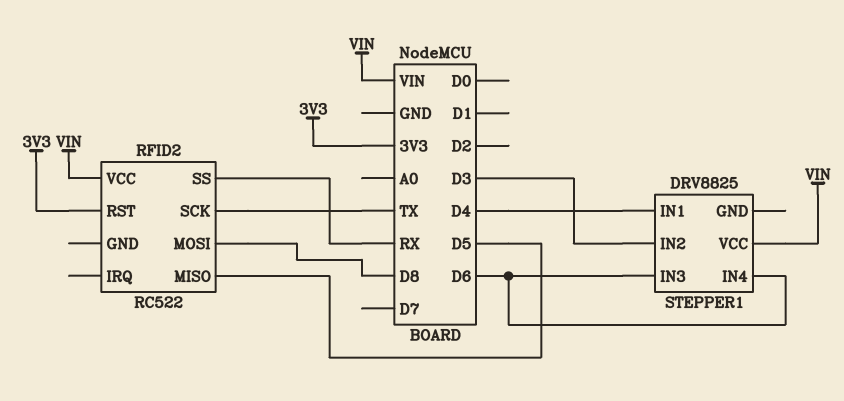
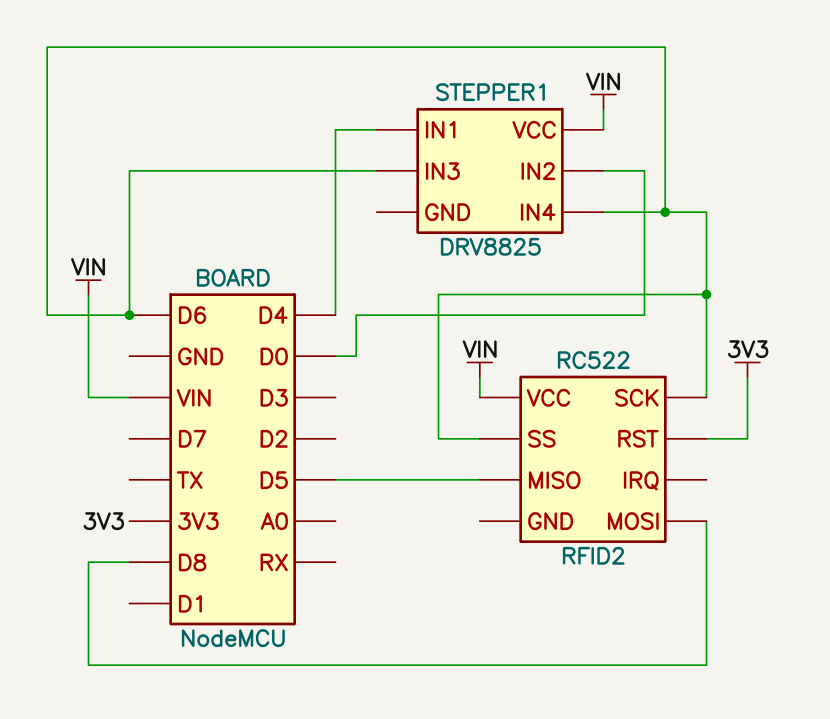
RFID2 pin SCK: TX -> D6
RFID2 pin SS: RX -> D6
STEPPER1 pin IN2: D3 -> D0

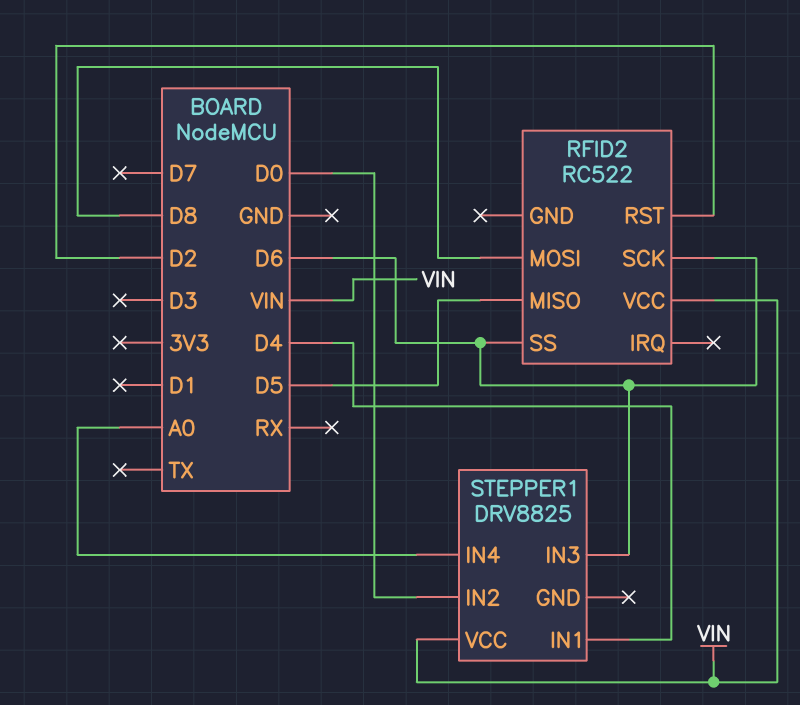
RFID2 pin RST: 3V3 -> D2
STEPPER1 pin IN4: D6 -> A0

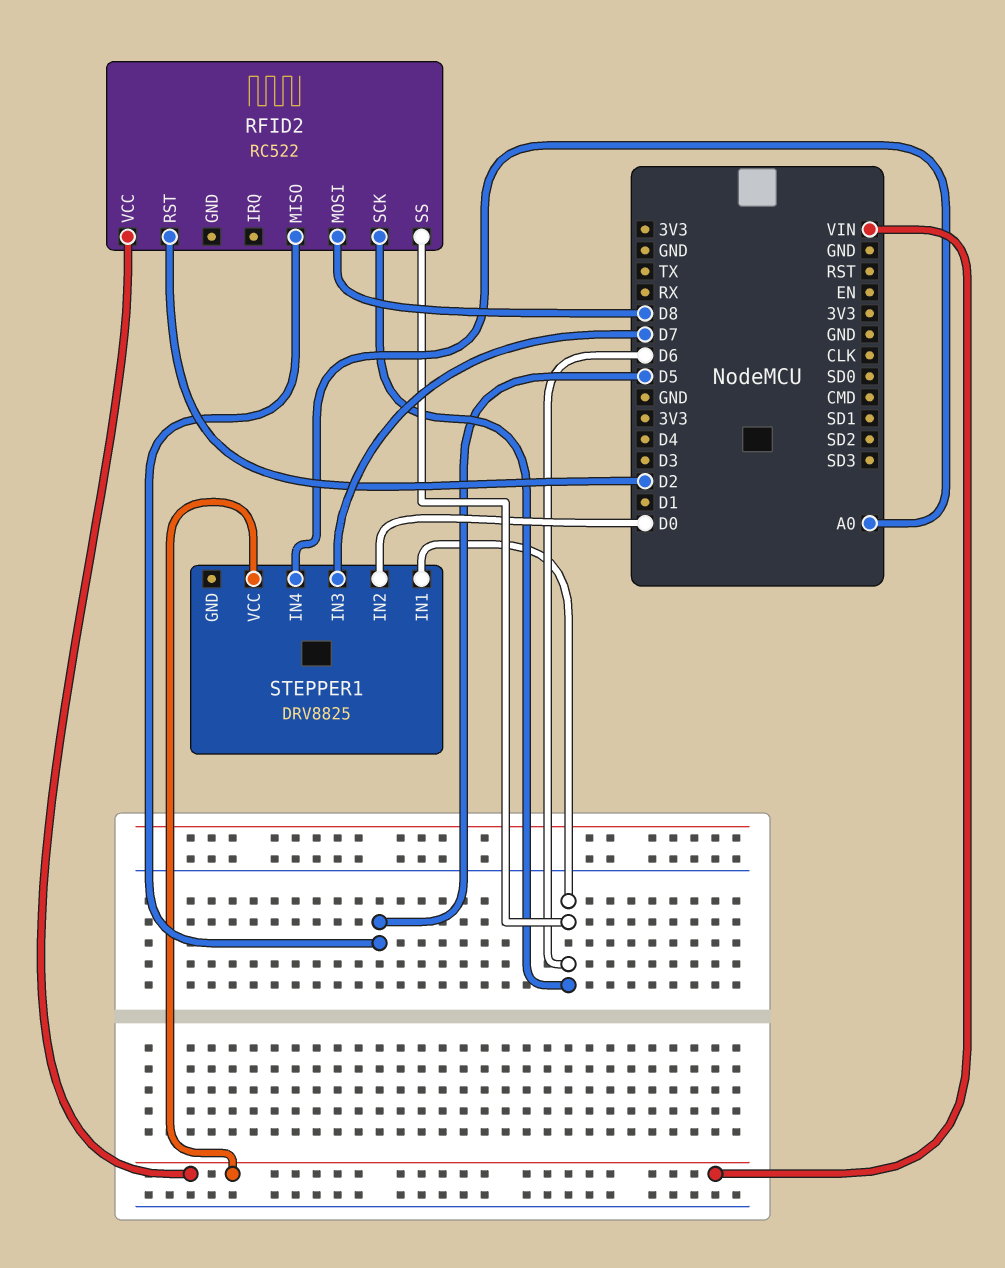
STEPPER1 pin IN1: D4 -> D6
STEPPER1 pin IN3: D6 -> D7

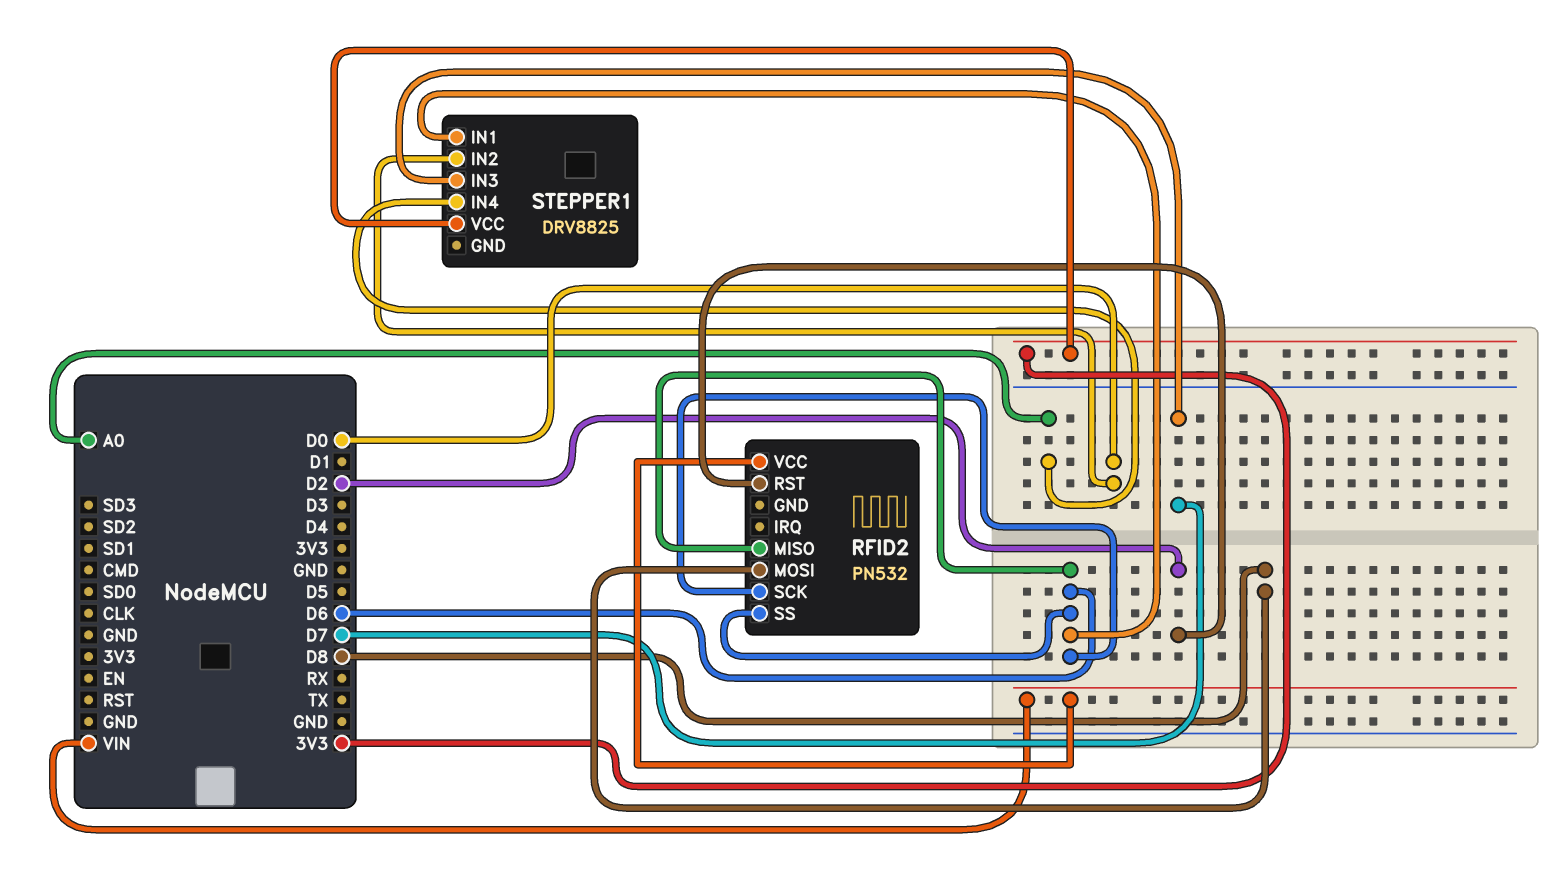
RFID2: RC522 -> PN532
RFID2 pin MISO: D5 -> D6
STEPPER1 pin VCC: VIN -> 3V3

